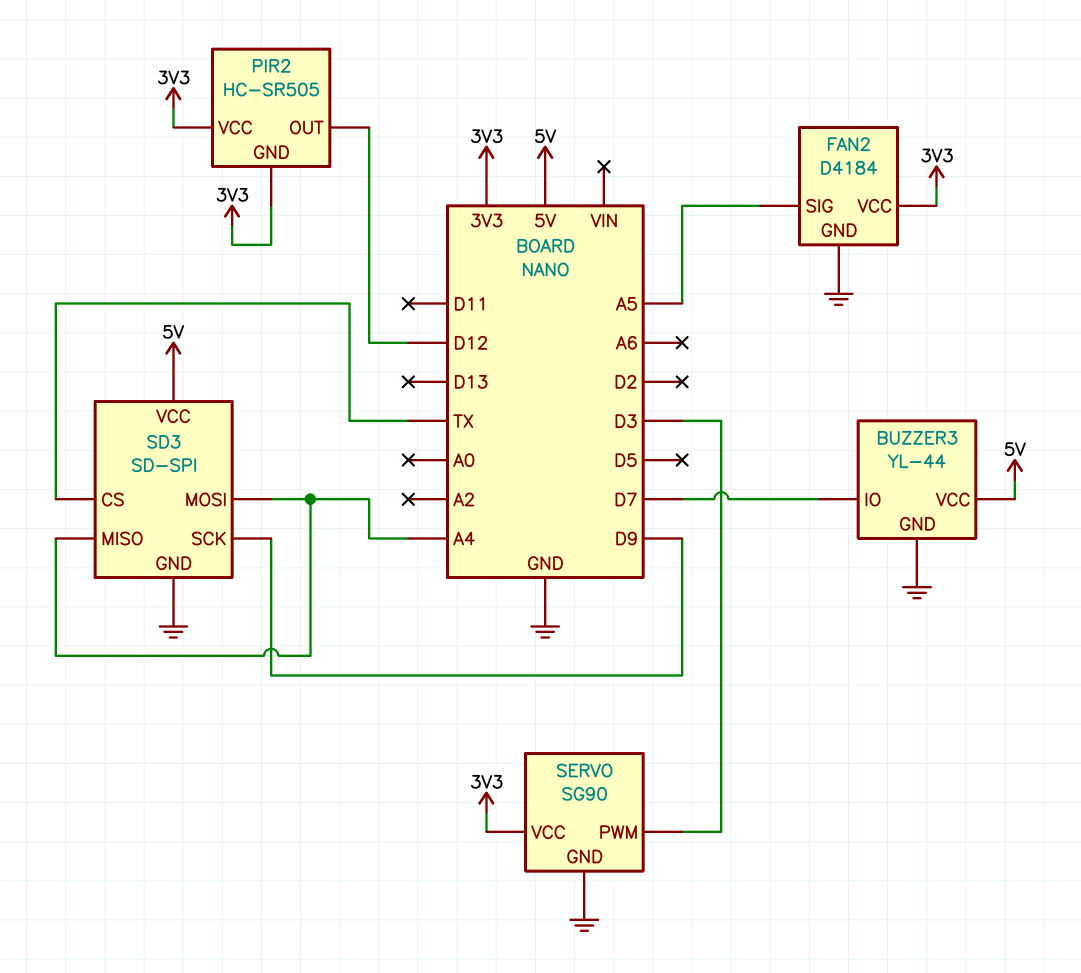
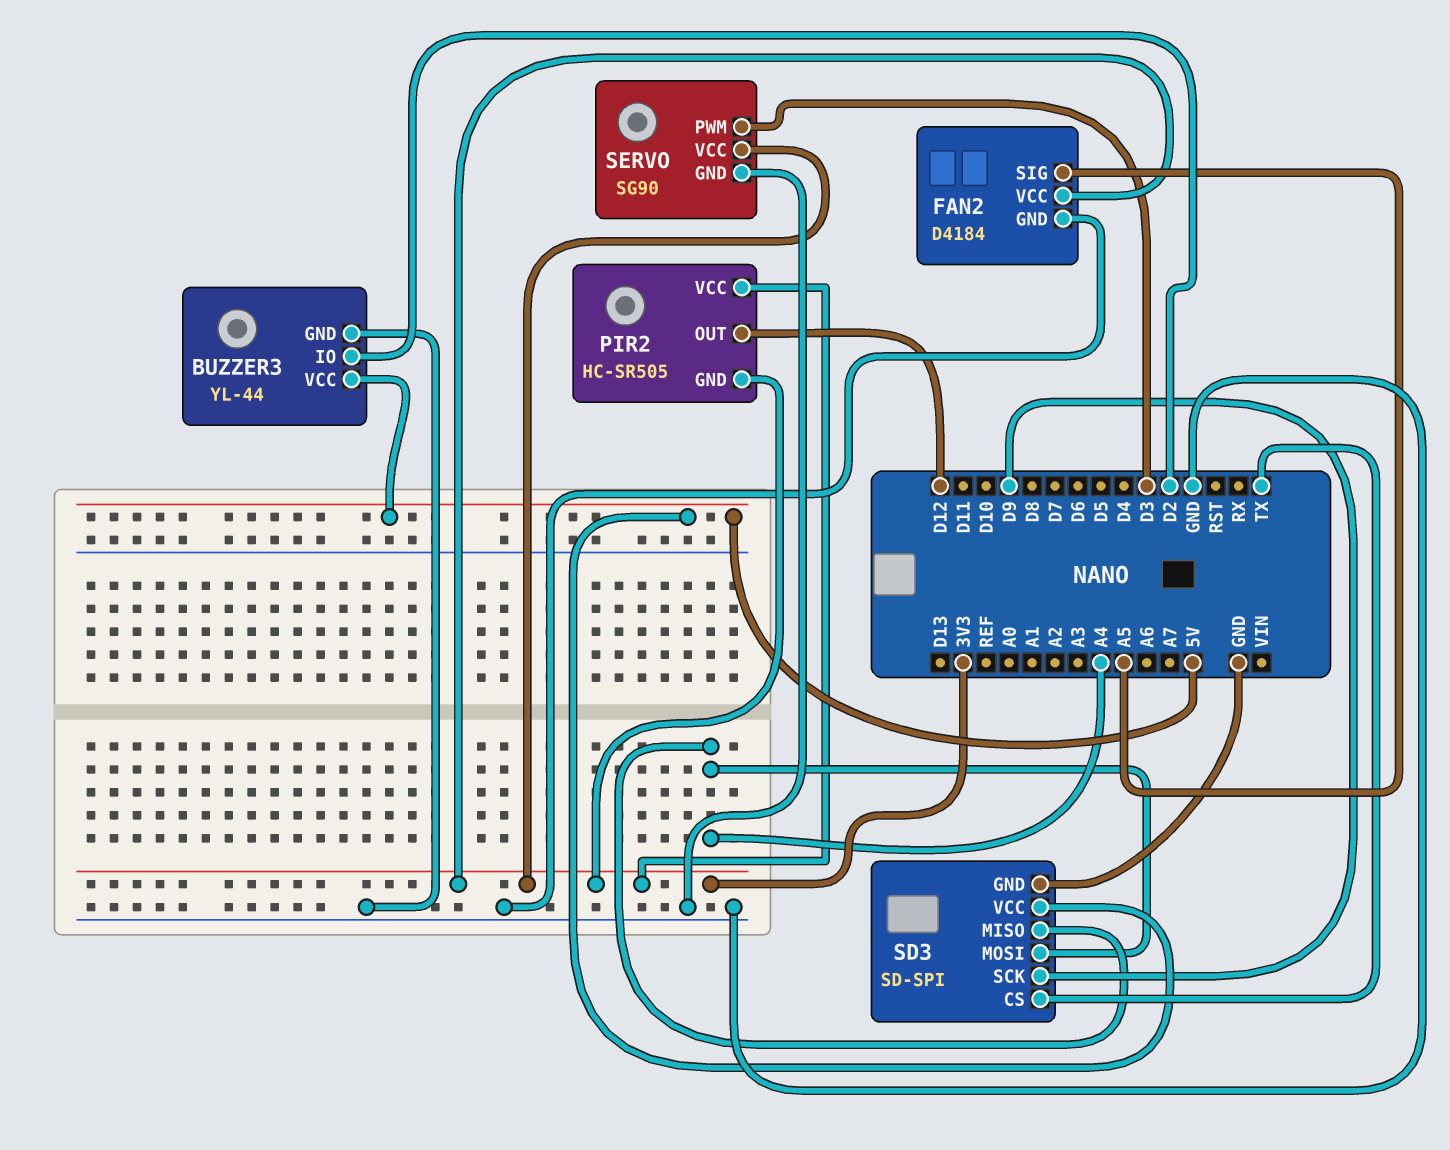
BUZZER3 pin IO: D7 -> D2

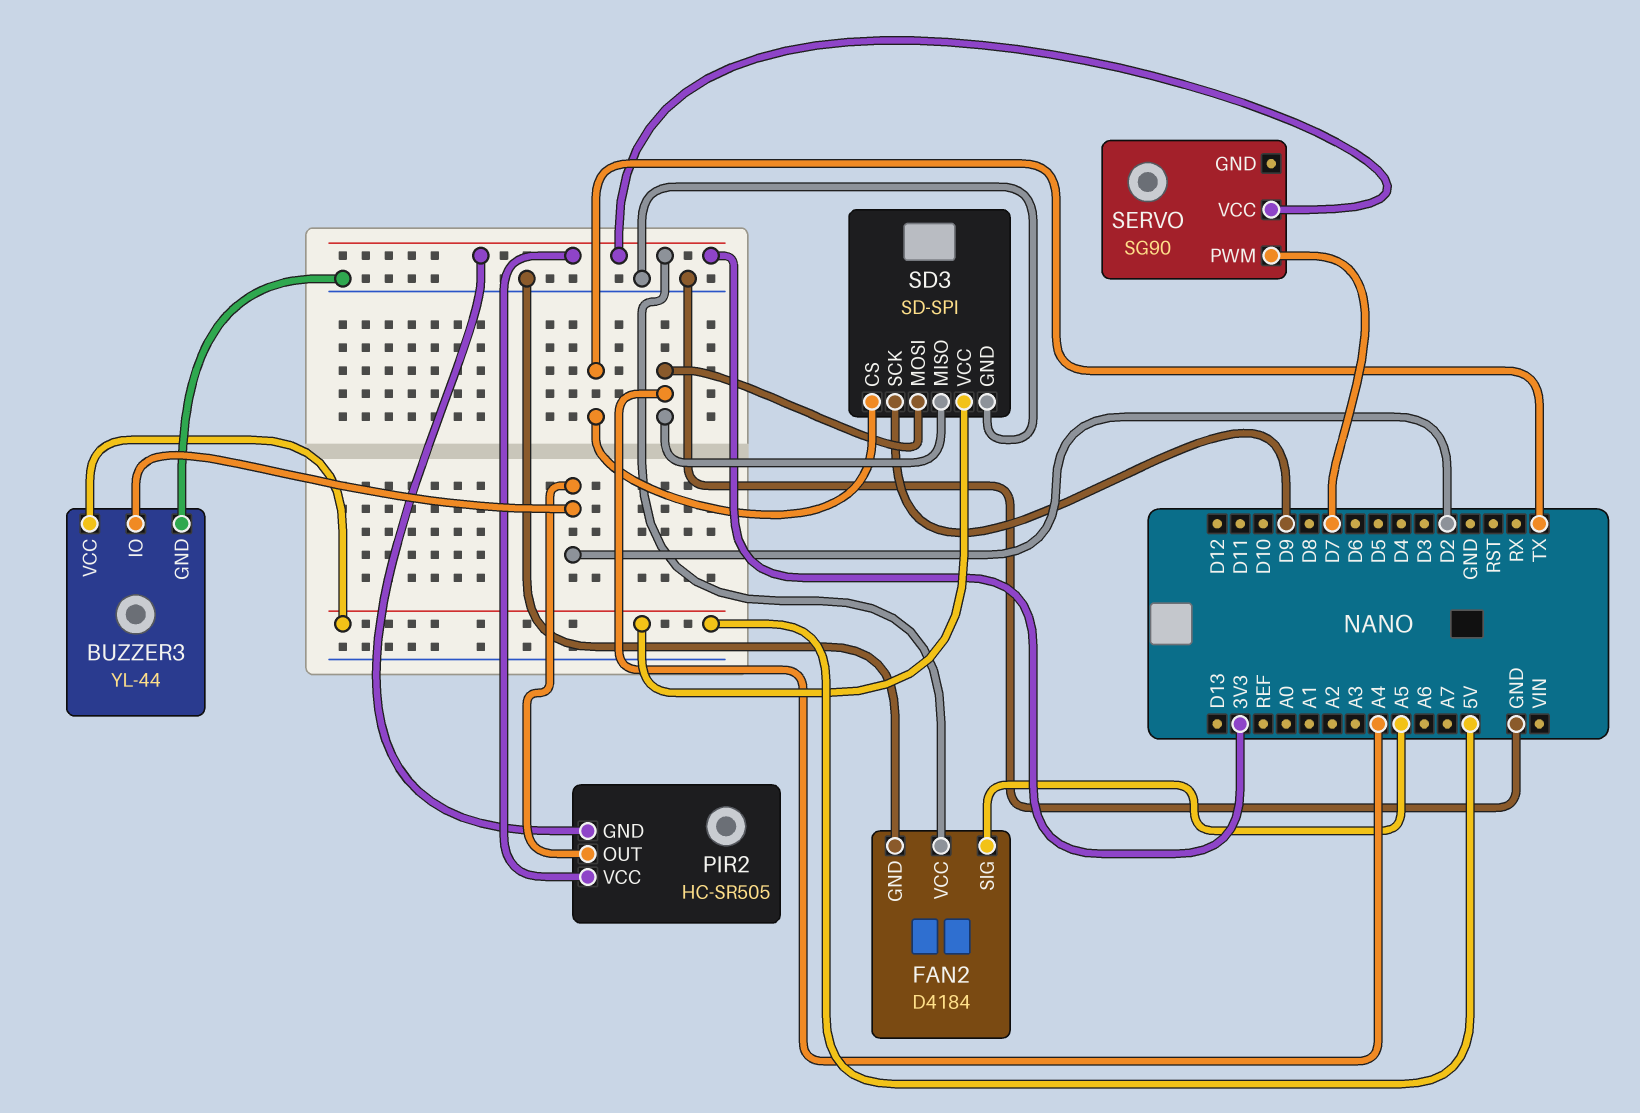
PIR2 pin OUT: D12 -> D2
SERVO pin GND: GND -> none
SERVO pin PWM: D3 -> D7

